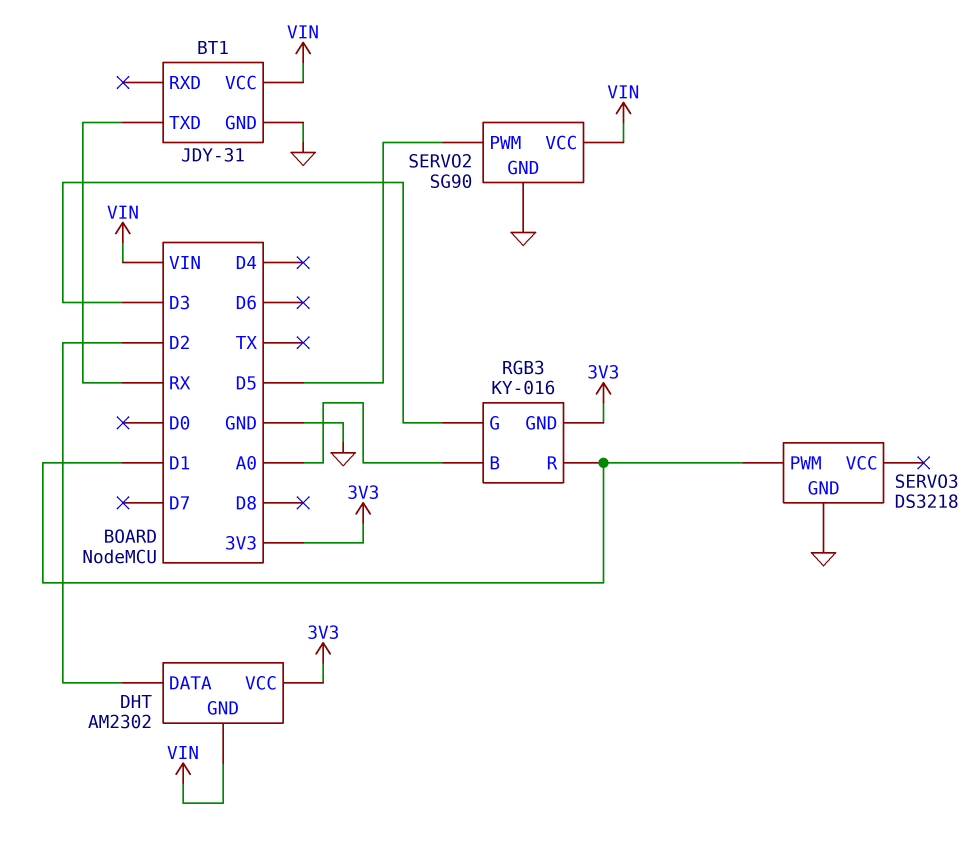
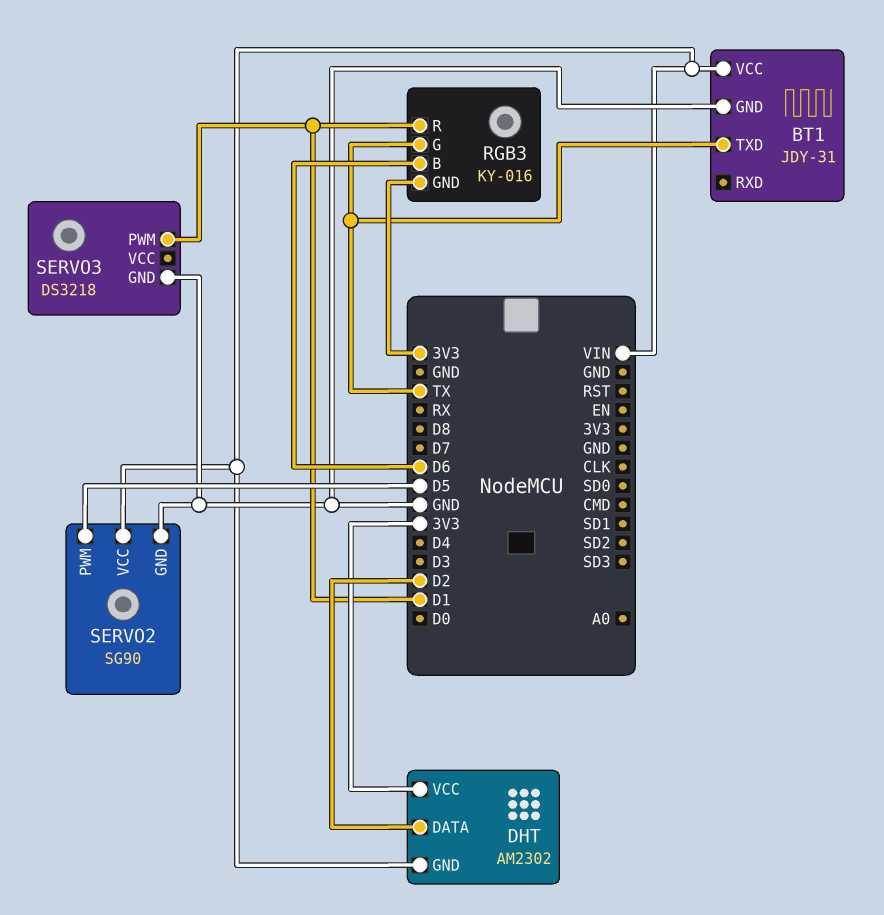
BT1 pin TXD: RX -> TX
RGB3 pin B: A0 -> D6
RGB3 pin G: D3 -> TX

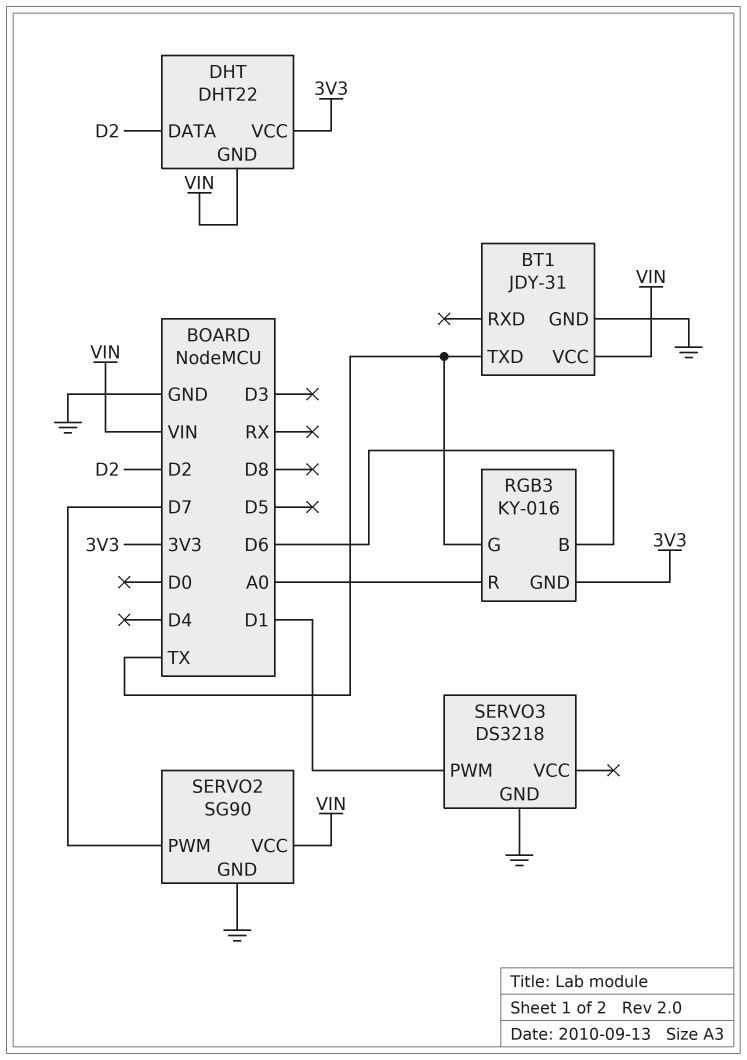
DHT: AM2302 -> DHT22
RGB3 pin R: D1 -> A0
SERVO2 pin PWM: D5 -> D7

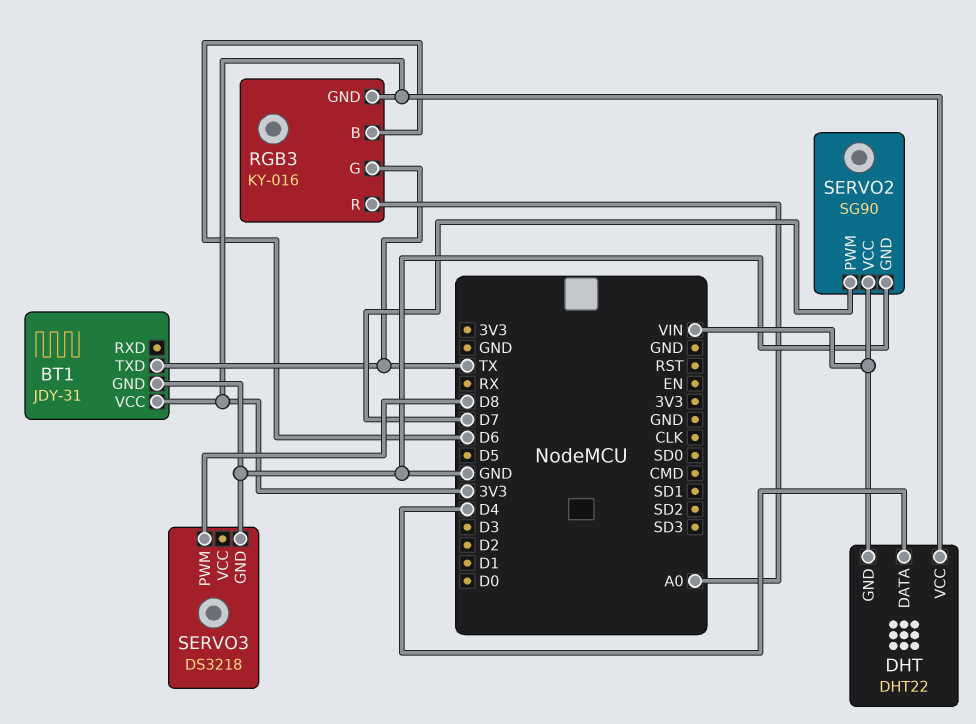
BT1 pin VCC: VIN -> 3V3
DHT pin DATA: D2 -> D4
SERVO3 pin PWM: D1 -> D8

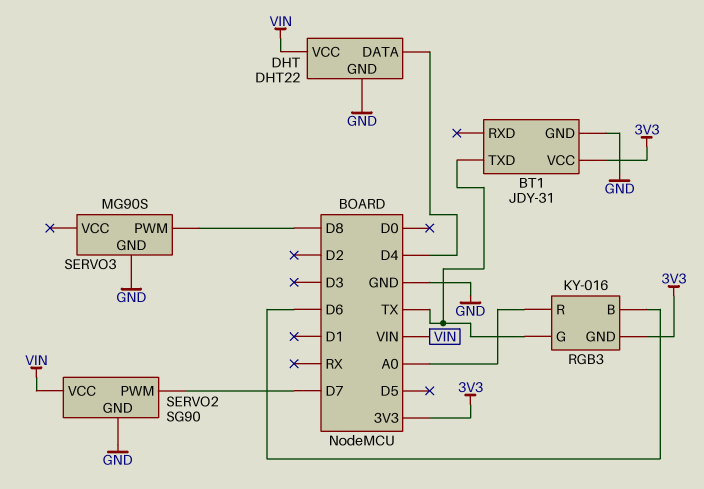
DHT pin GND: VIN -> GND
DHT pin VCC: 3V3 -> VIN
SERVO3: DS3218 -> MG90S

